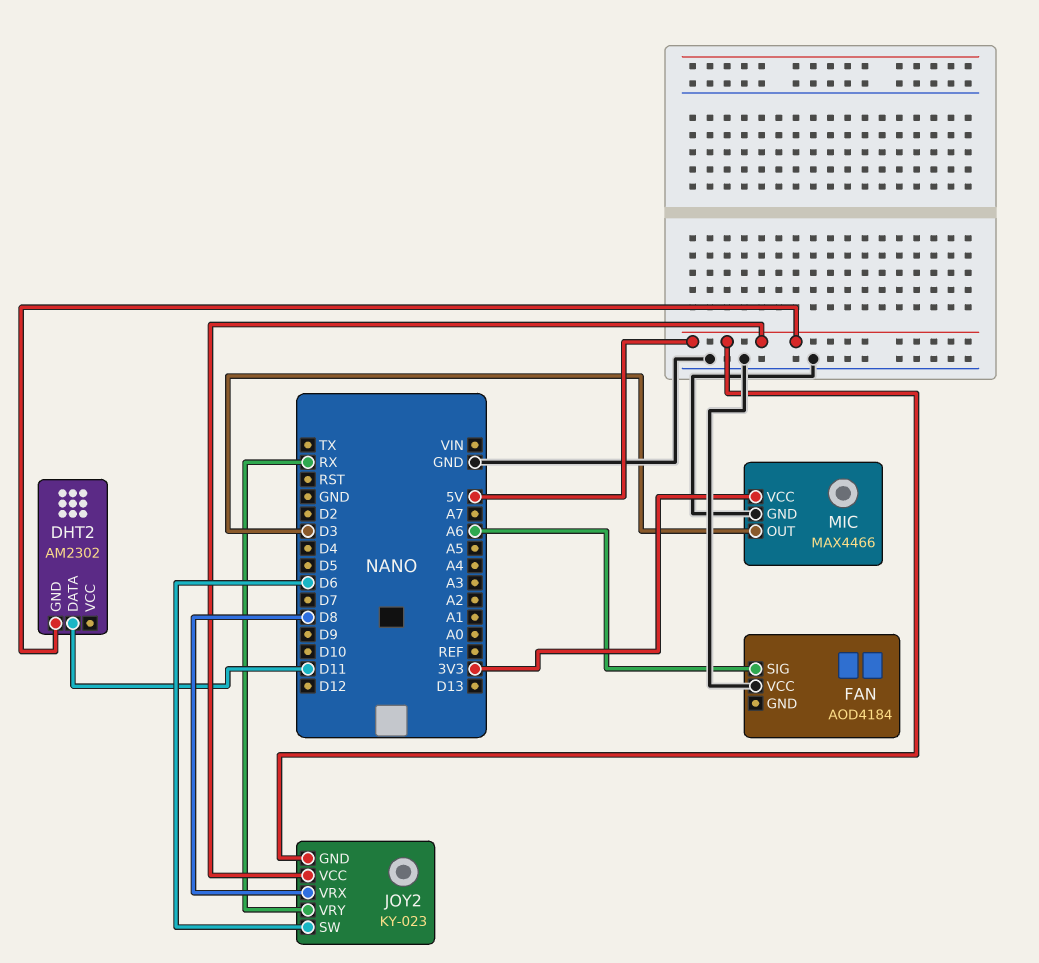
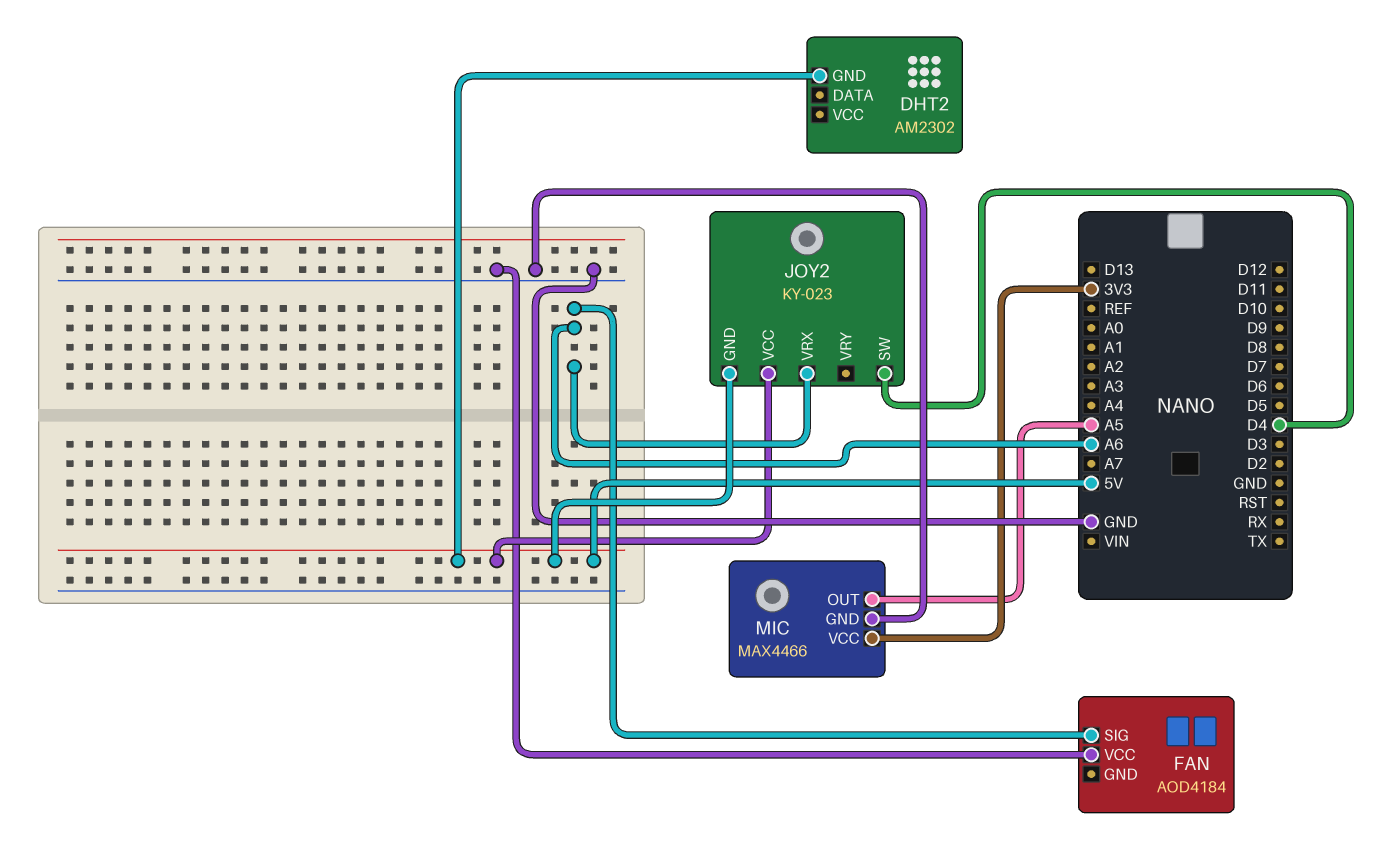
DHT2 pin DATA: D11 -> none
JOY2 pin SW: D6 -> D4
JOY2 pin VRX: D8 -> A6
JOY2 pin VRY: RX -> none
MIC pin OUT: D3 -> A5

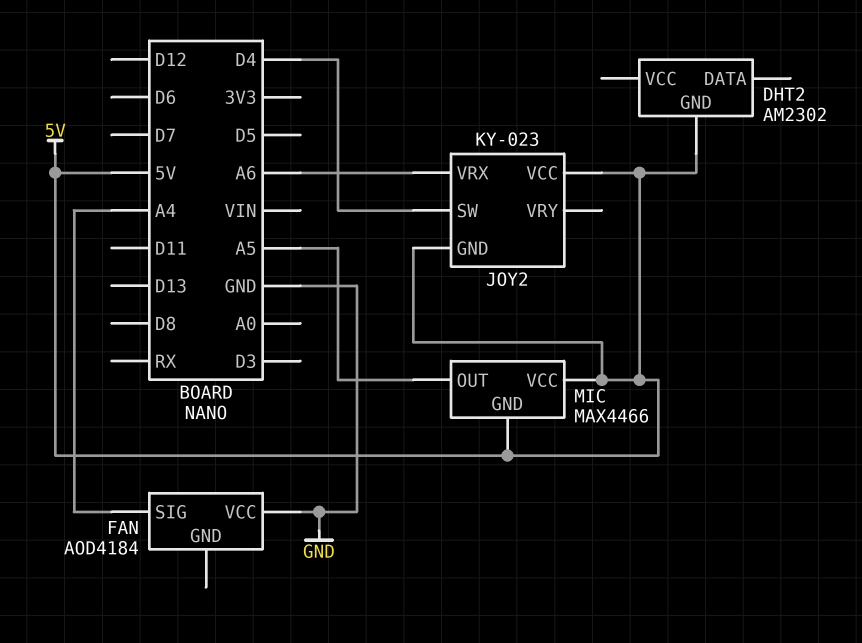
FAN pin SIG: A6 -> A4
MIC pin GND: GND -> 5V
MIC pin VCC: 3V3 -> 5V

